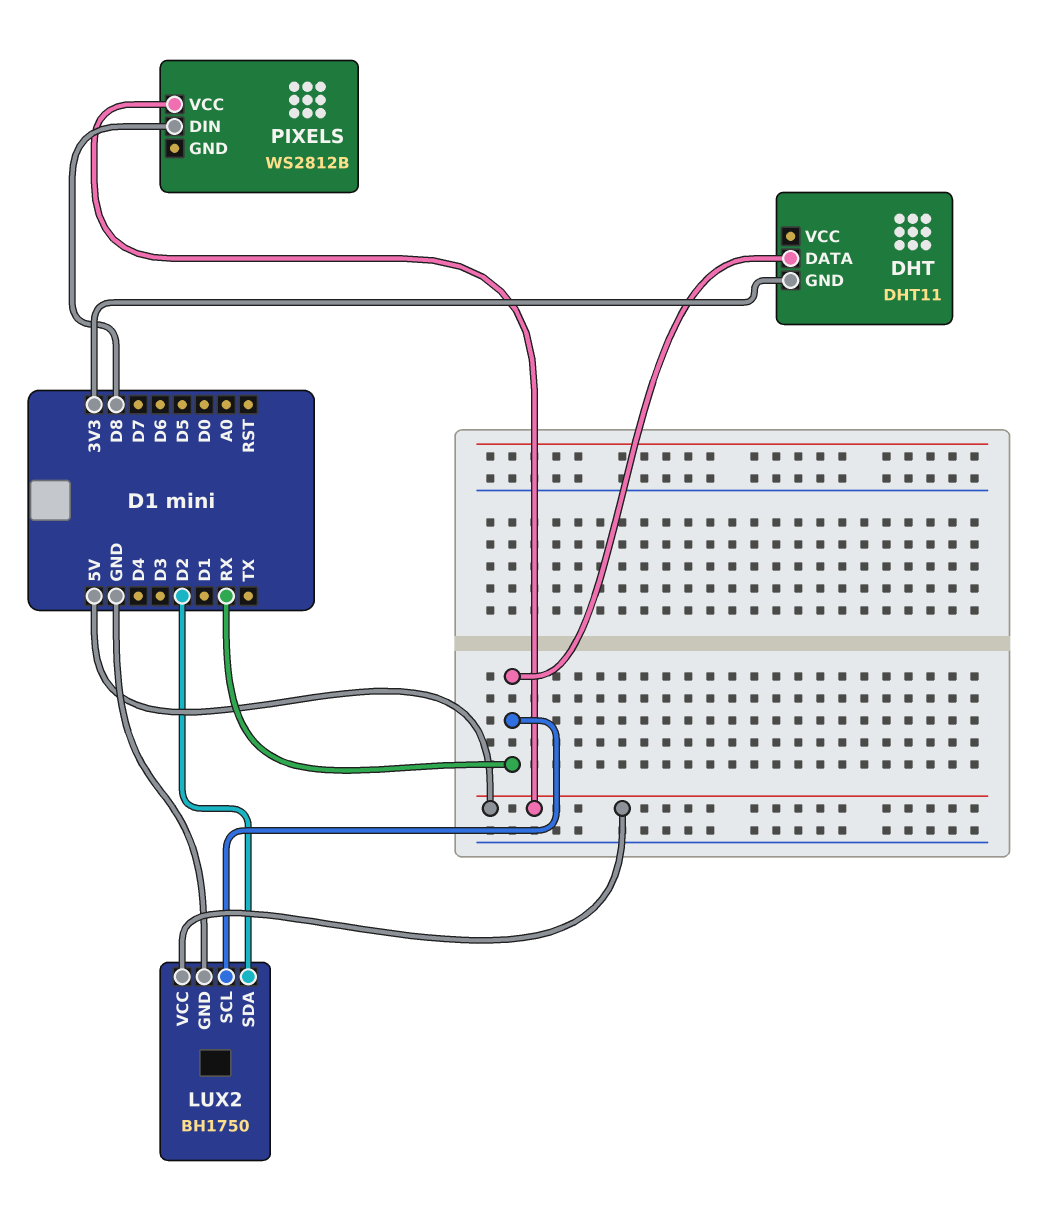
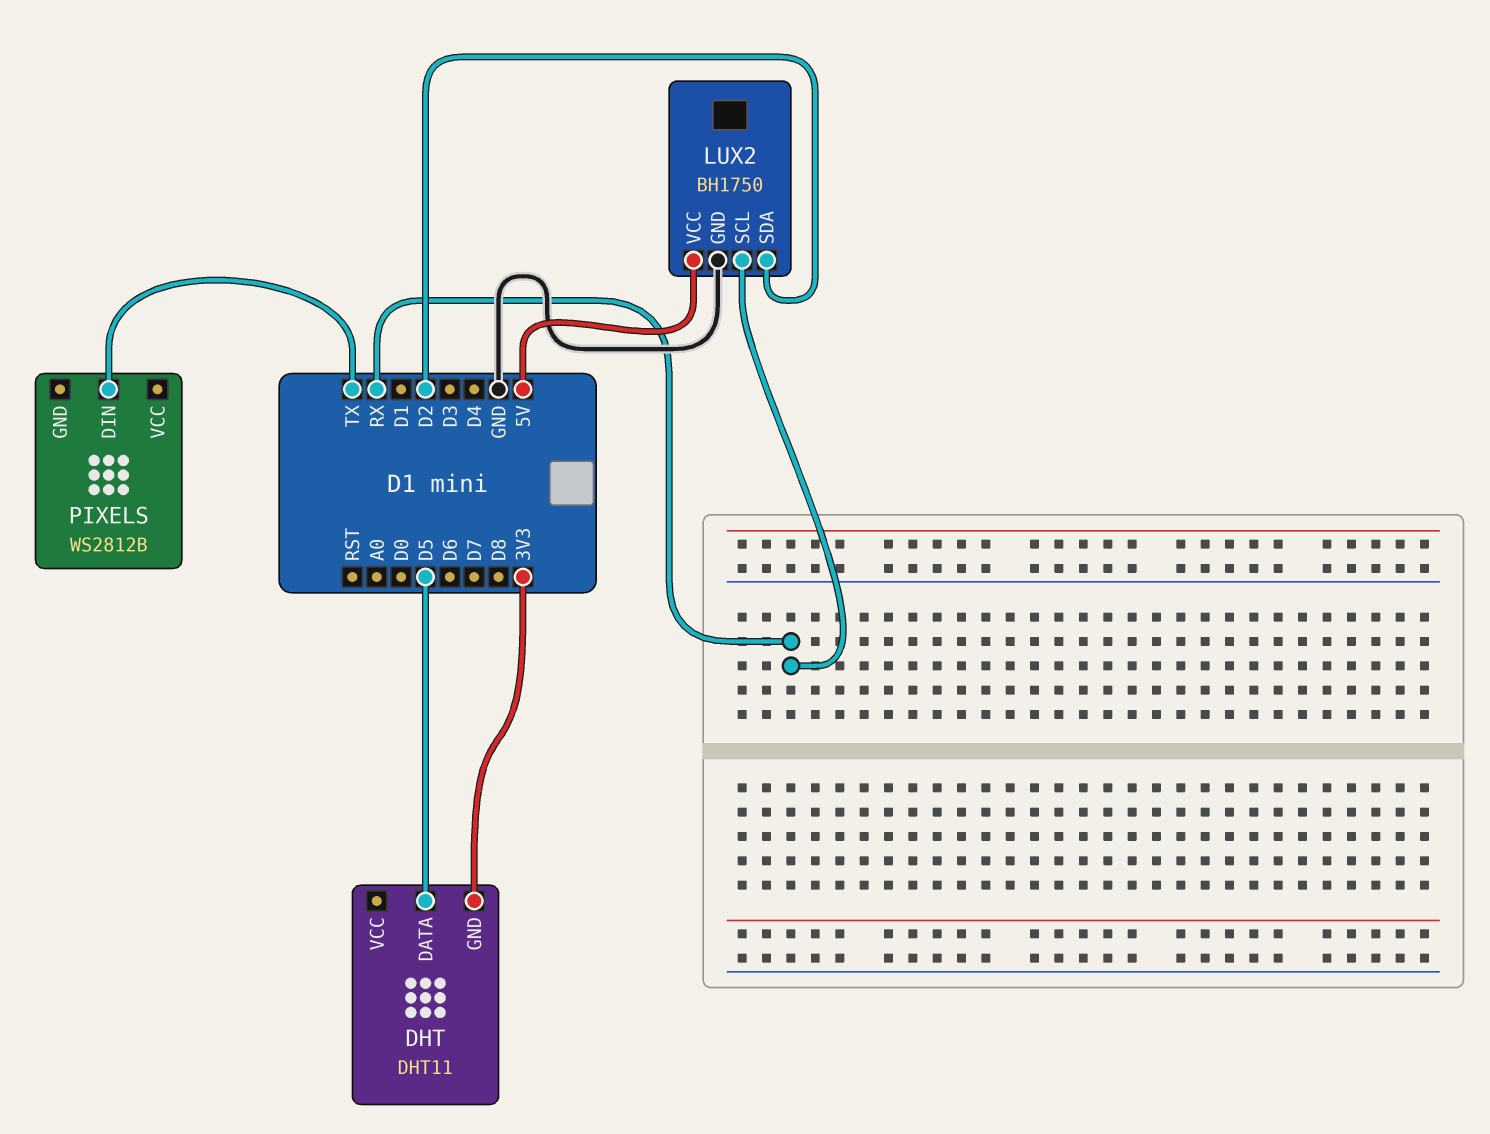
DHT pin DATA: RX -> D5
PIXELS pin DIN: D8 -> TX
PIXELS pin VCC: 5V -> none

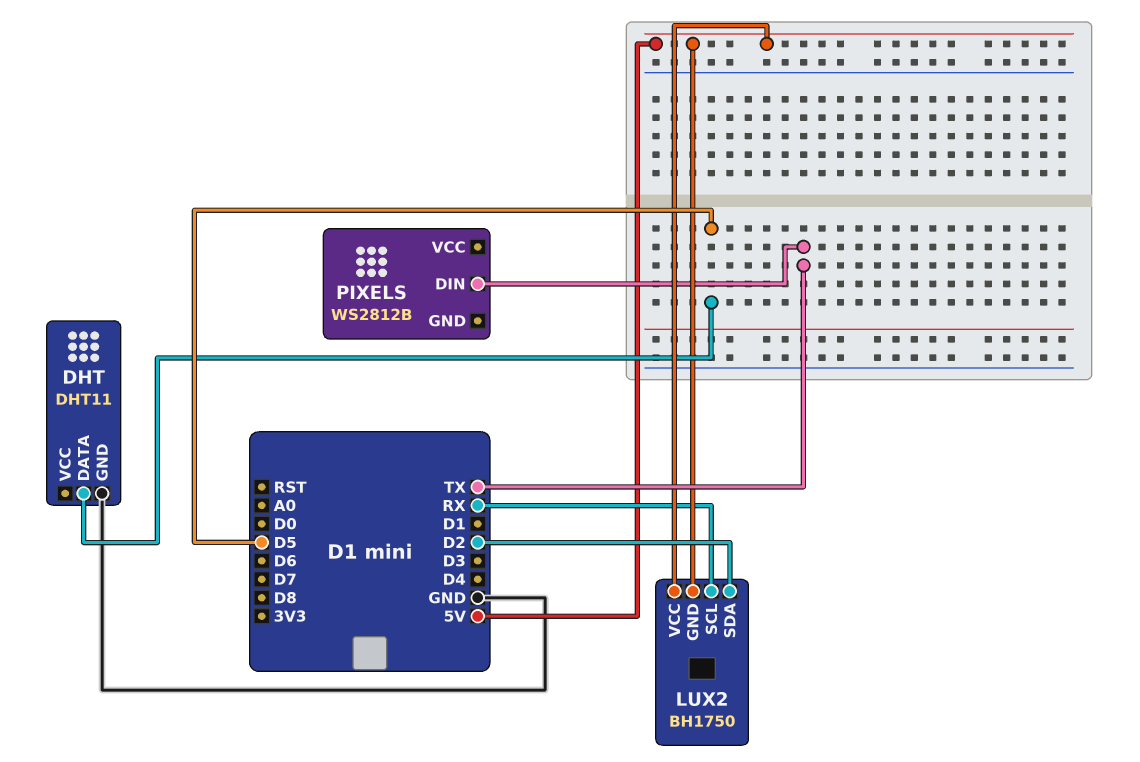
DHT pin GND: 3V3 -> GND
LUX2 pin GND: GND -> 5V

